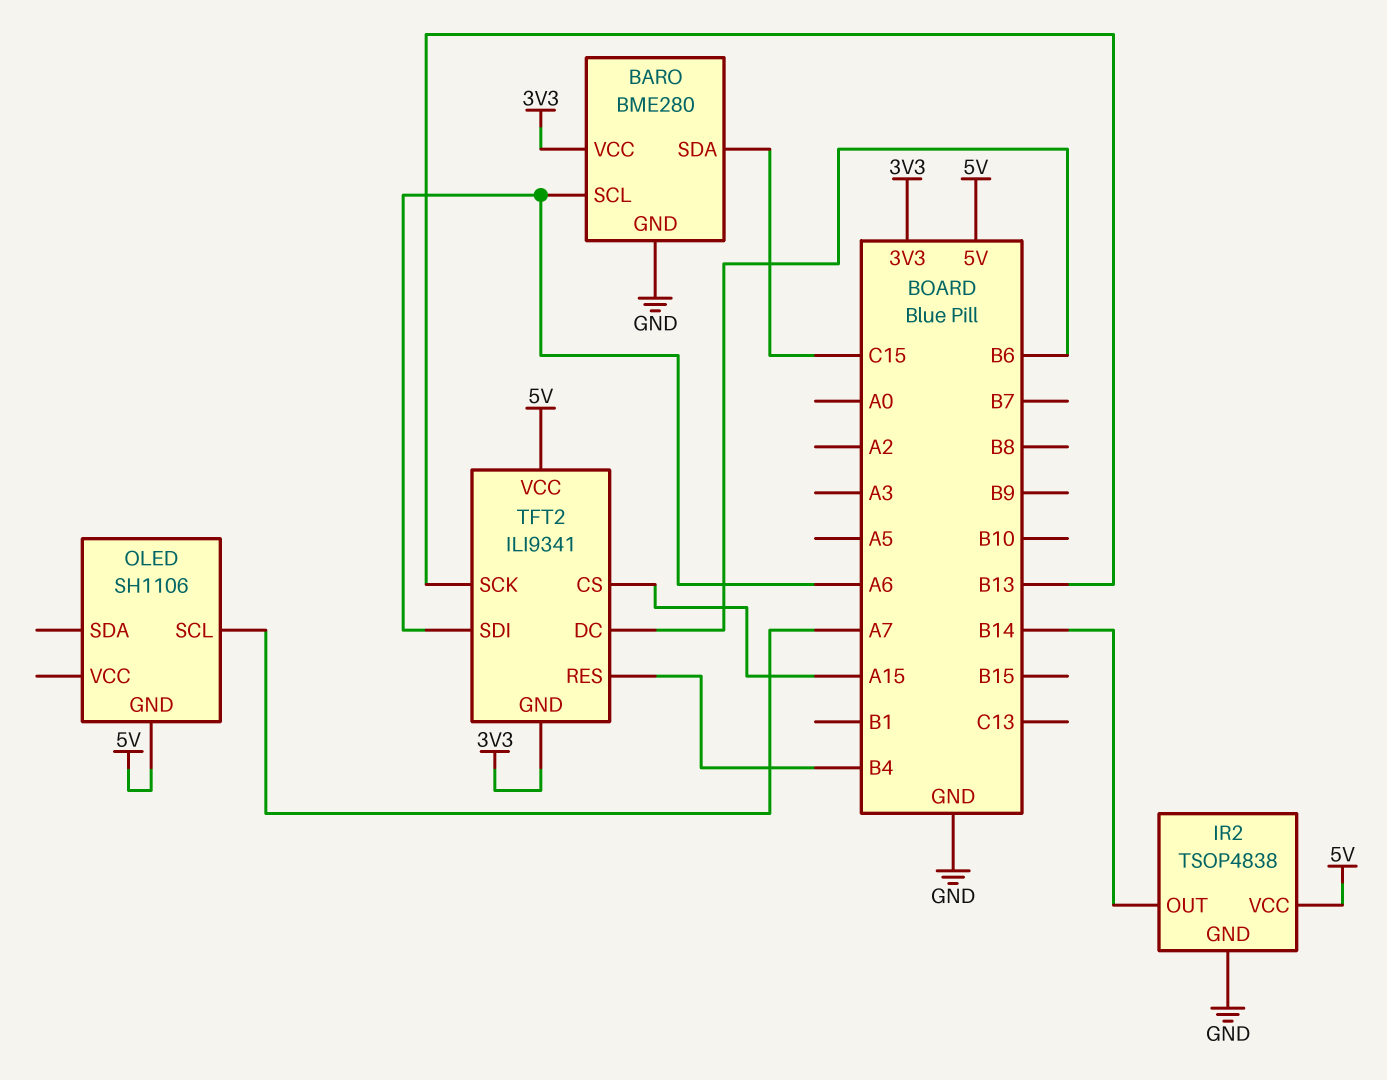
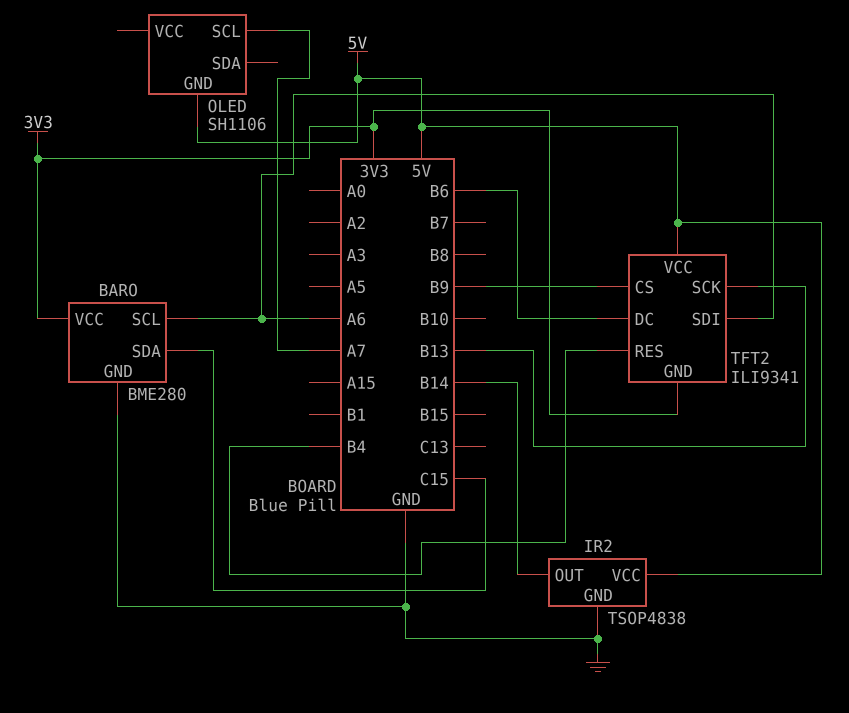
TFT2 pin CS: A15 -> B9

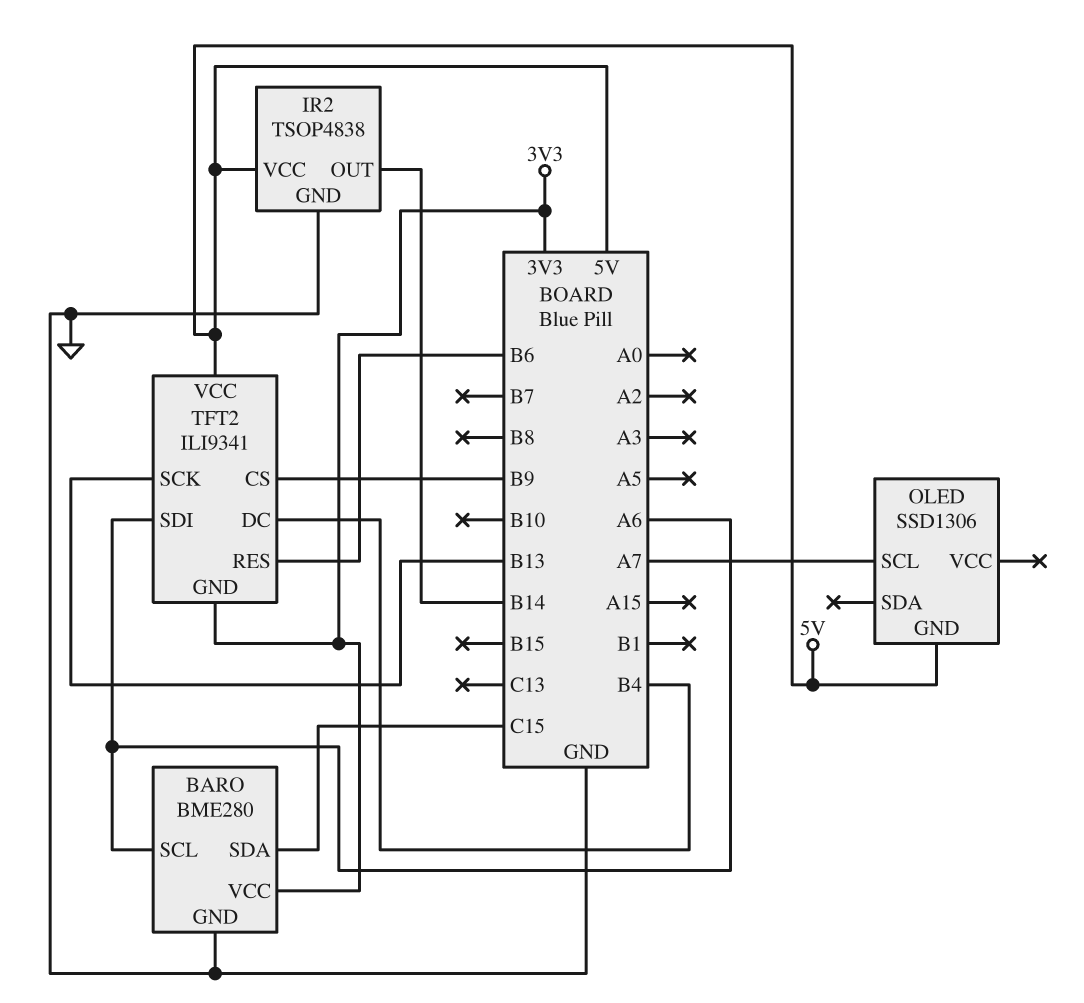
OLED: SH1106 -> SSD1306
TFT2 pin DC: B6 -> B4
TFT2 pin RES: B4 -> B6

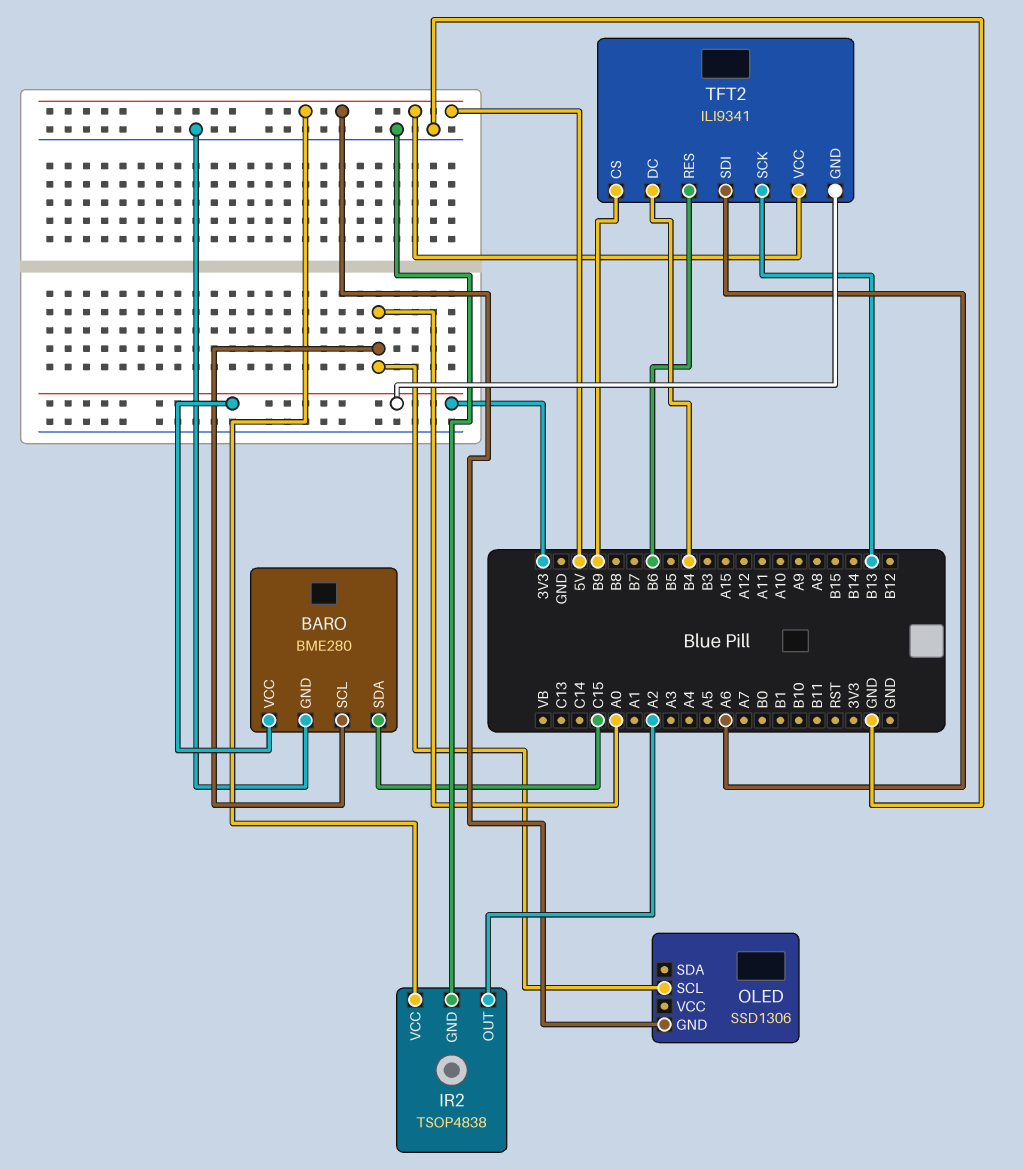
BARO pin SCL: A6 -> A0
IR2 pin OUT: B14 -> A2
OLED pin SCL: A7 -> A0

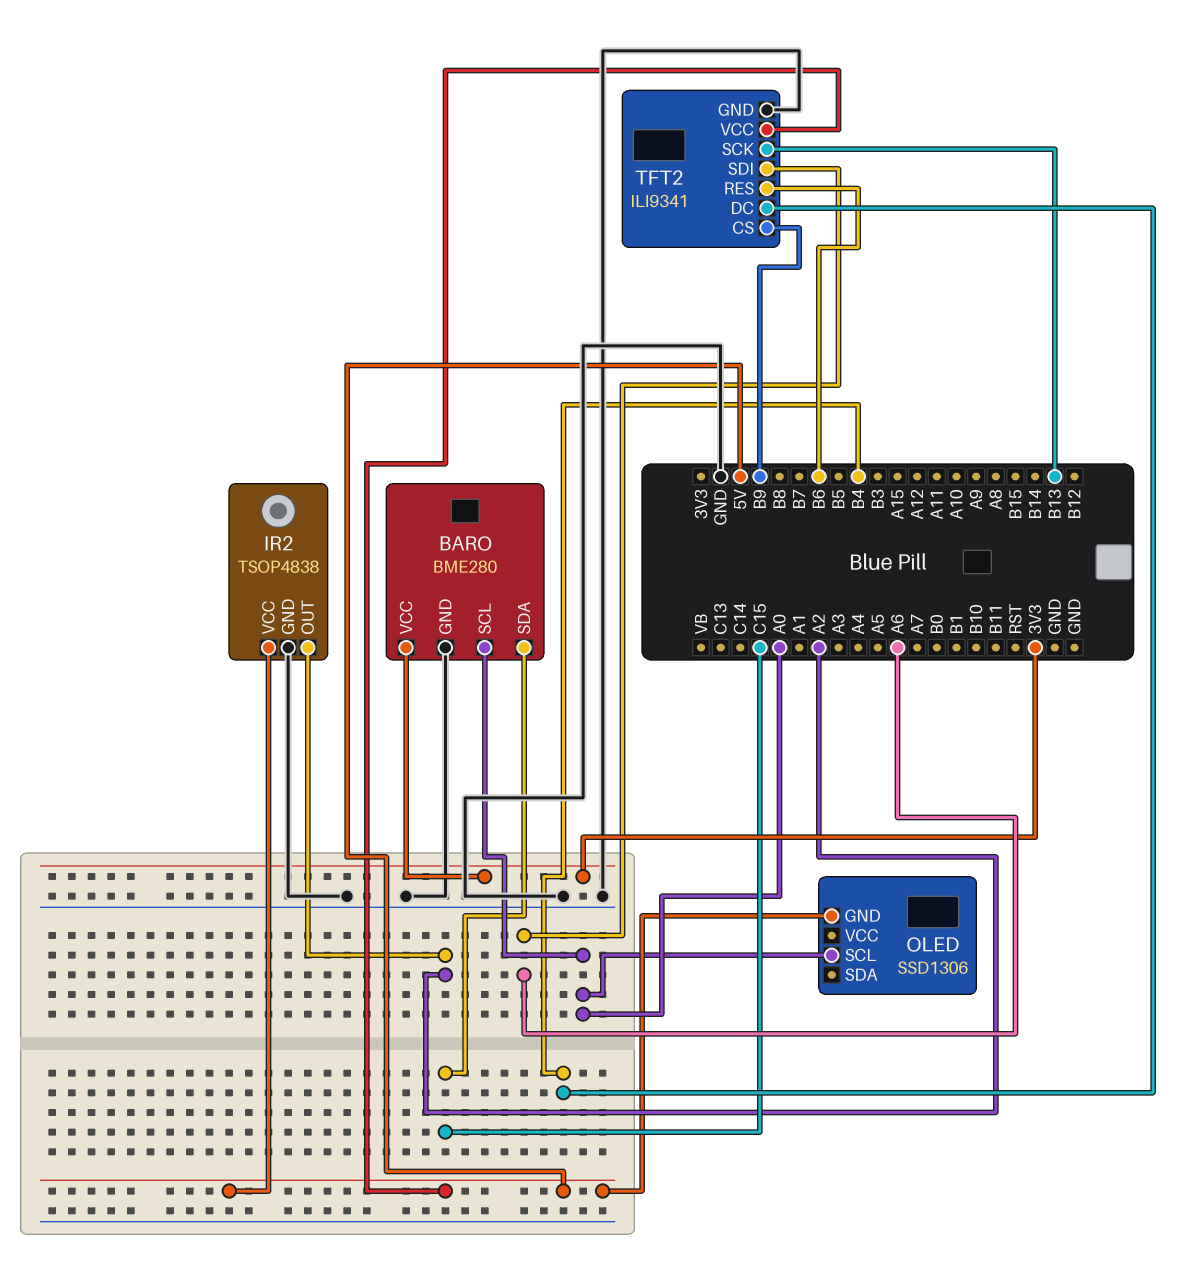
TFT2 pin GND: 3V3 -> GND

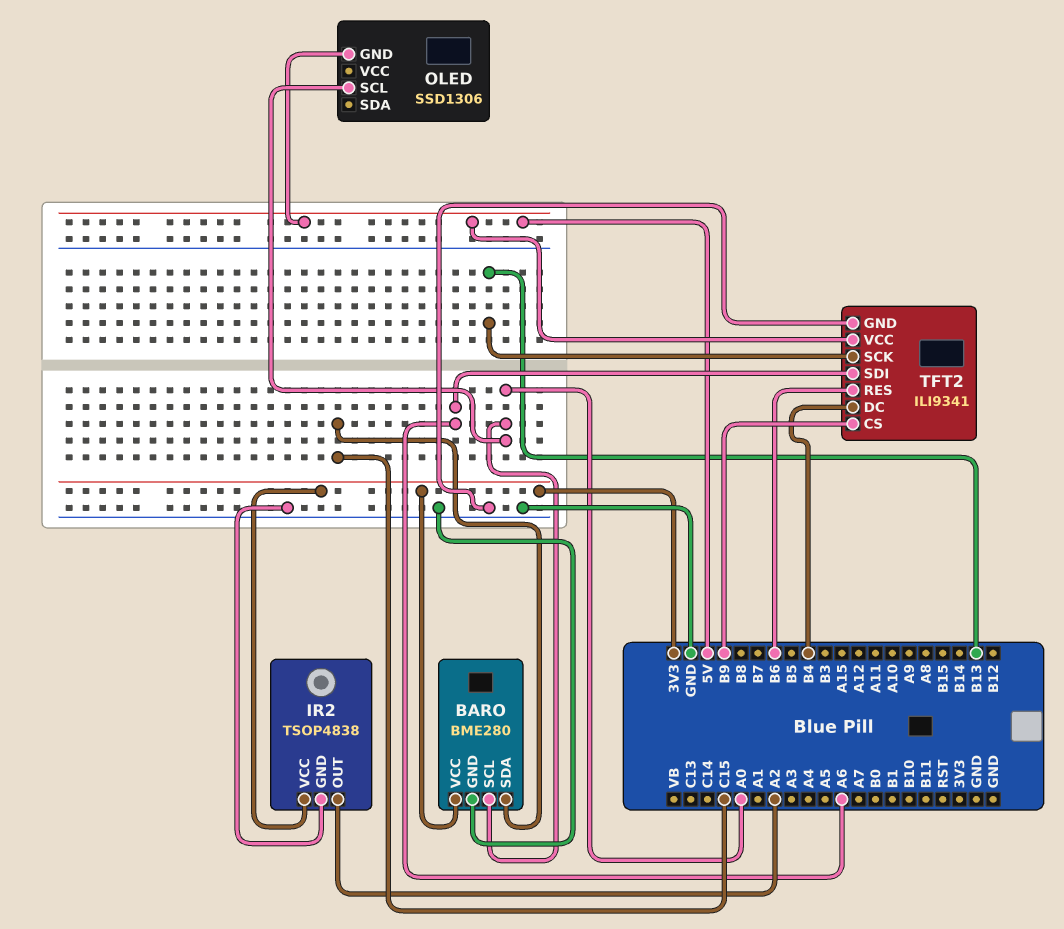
IR2 pin VCC: 5V -> 3V3

